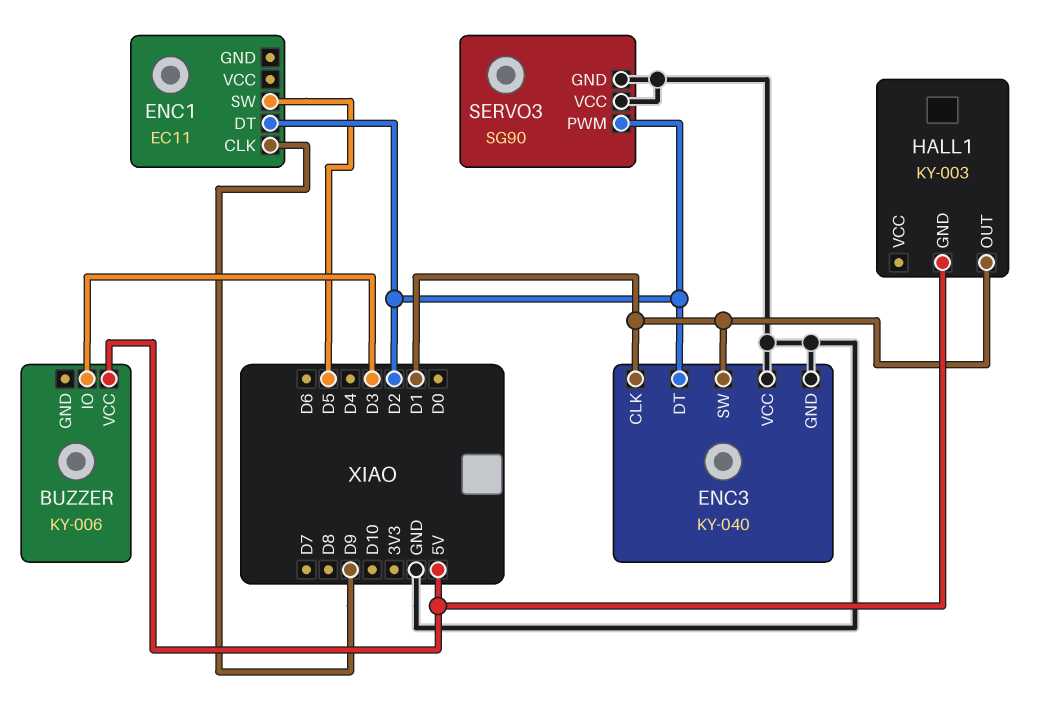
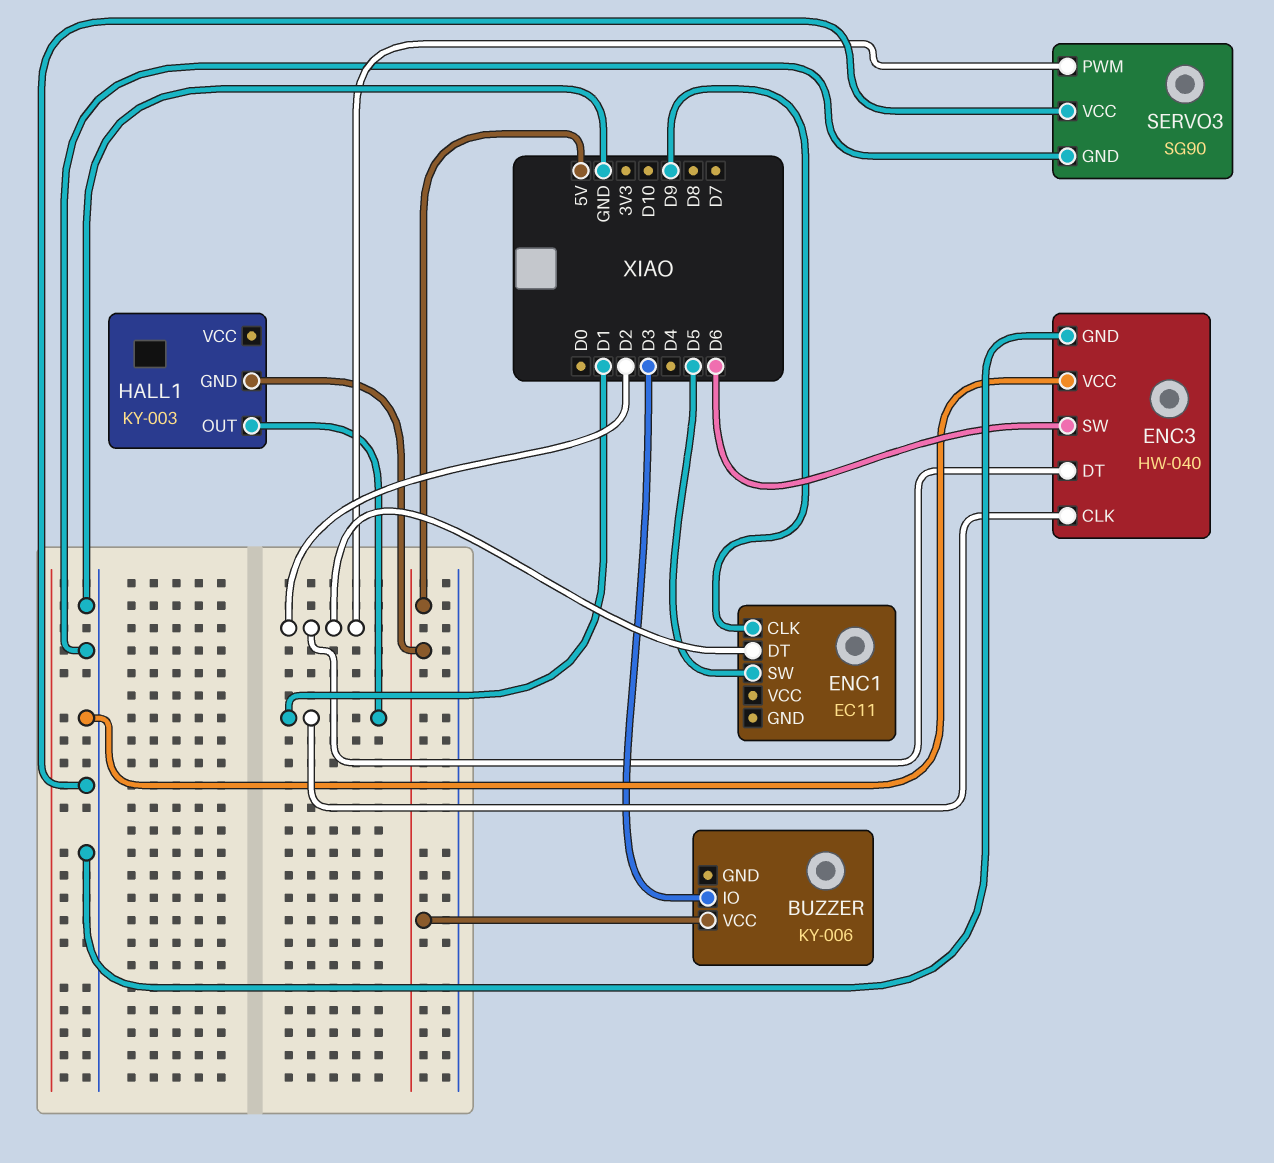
ENC3: KY-040 -> HW-040
ENC3 pin SW: D1 -> D6

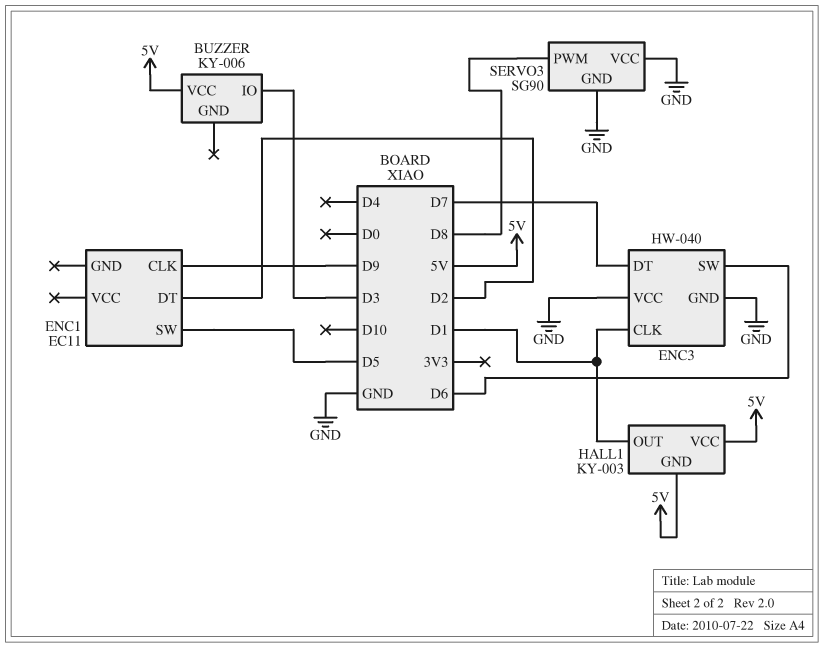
ENC3 pin DT: D2 -> D7
HALL1 pin VCC: none -> 5V
SERVO3 pin PWM: D2 -> D8

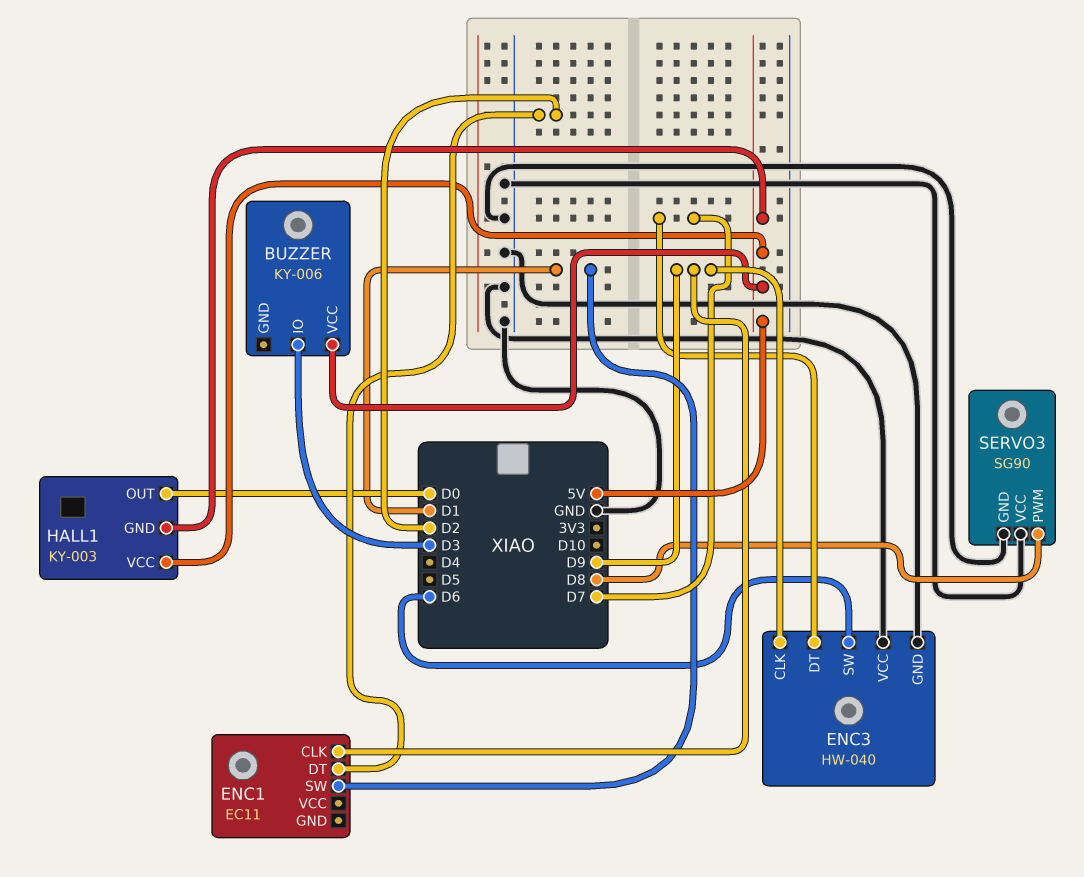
ENC1 pin SW: D5 -> D1
ENC3 pin CLK: D1 -> D9
HALL1 pin OUT: D1 -> D0

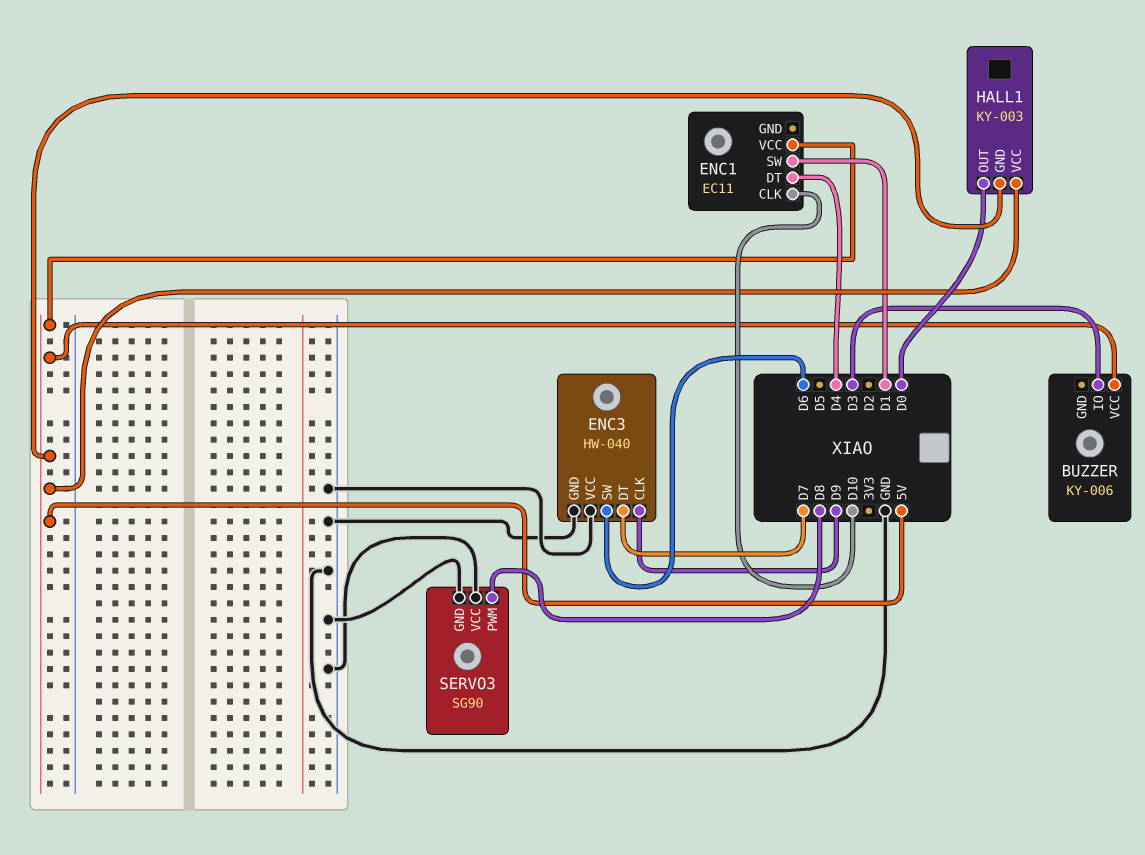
ENC1 pin CLK: D9 -> D10
ENC1 pin DT: D2 -> D4
ENC1 pin VCC: none -> 5V

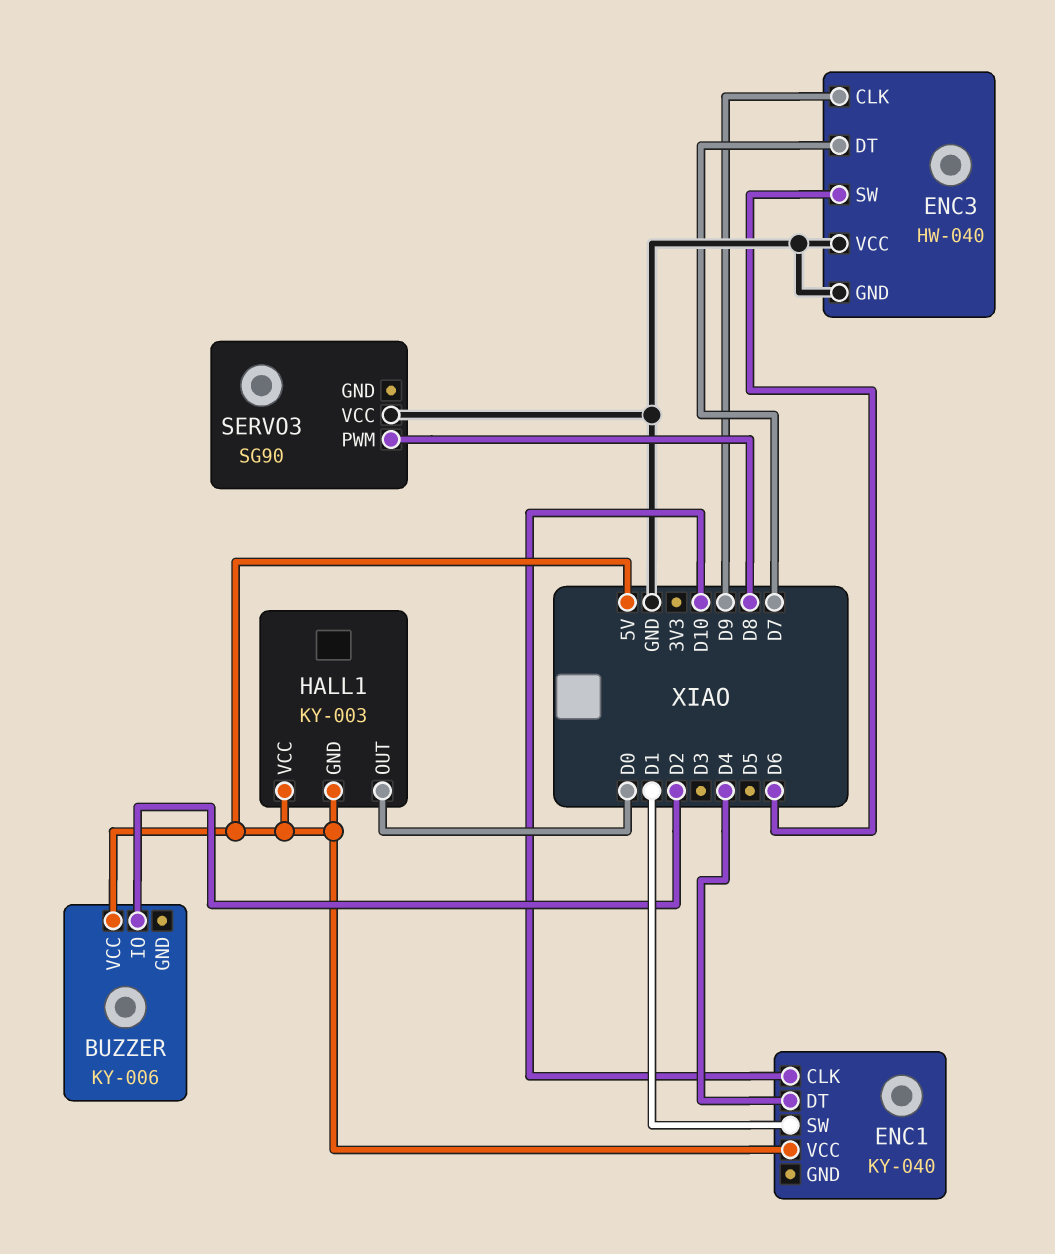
BUZZER pin IO: D3 -> D2
ENC1: EC11 -> KY-040
SERVO3 pin GND: GND -> none

